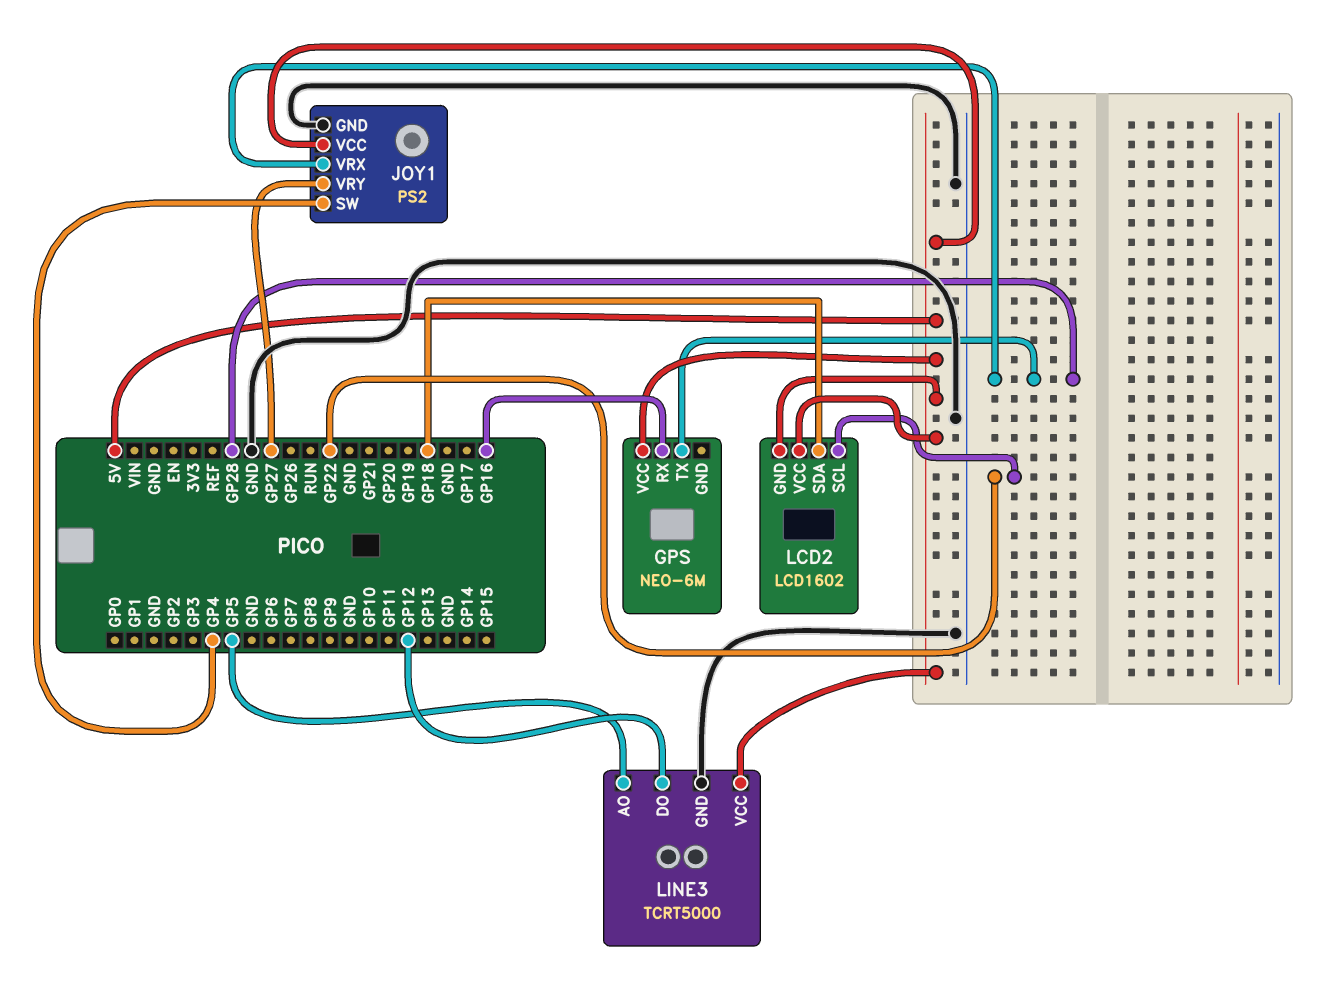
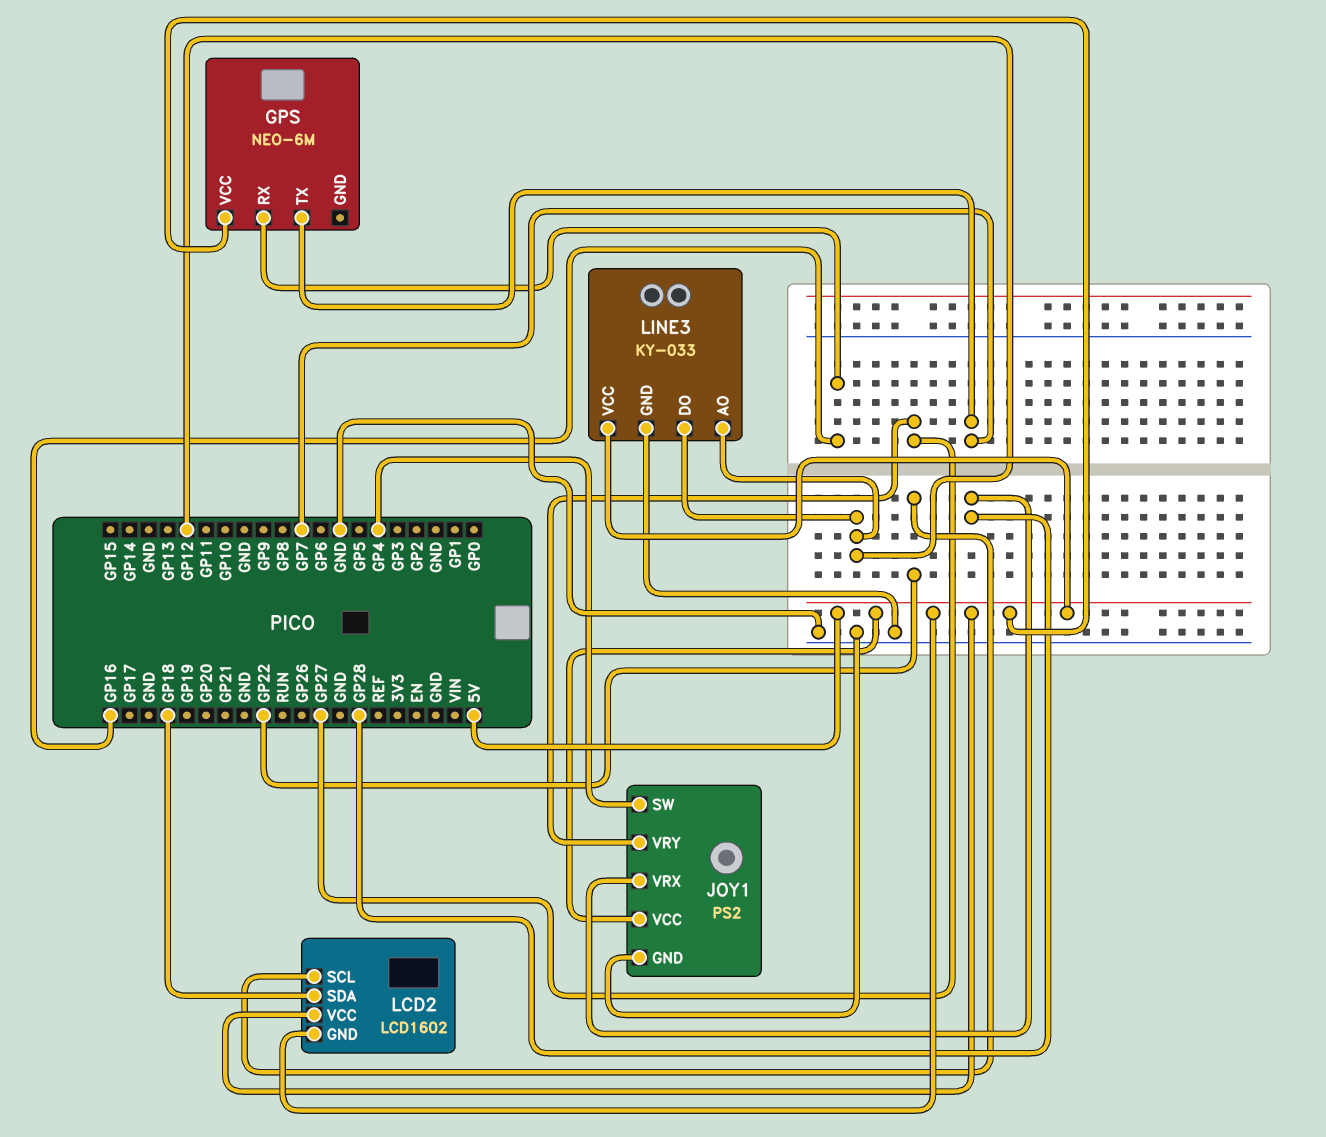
GPS pin TX: GP28 -> GP7
LINE3: TCRT5000 -> KY-033
LINE3 pin AO: GP5 -> GP12

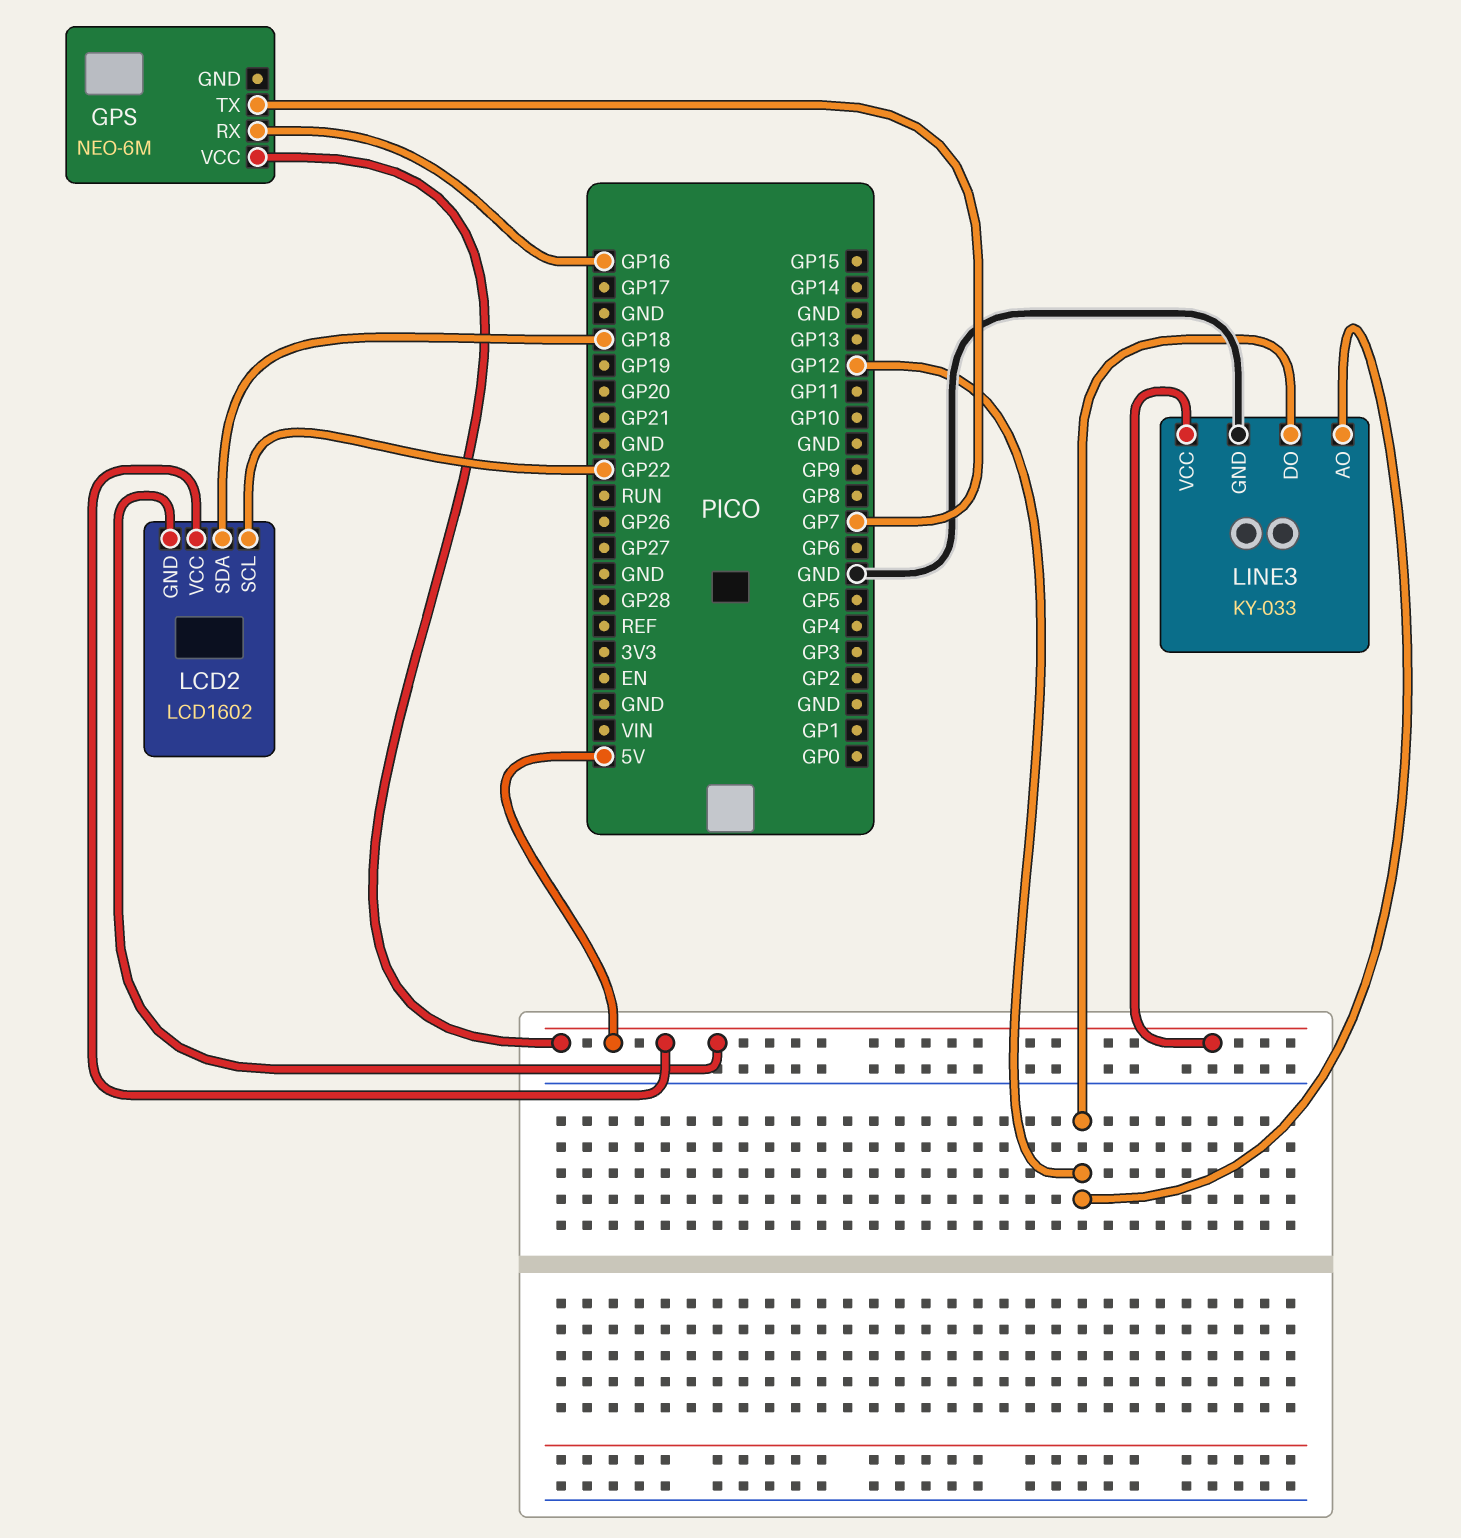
JOY1: PS2 -> none
JOY1 pin GND: GND -> none
JOY1 pin SW: GP4 -> none
JOY1 pin VCC: 5V -> none
JOY1 pin VRX: GP28 -> none
JOY1 pin VRY: GP27 -> none

